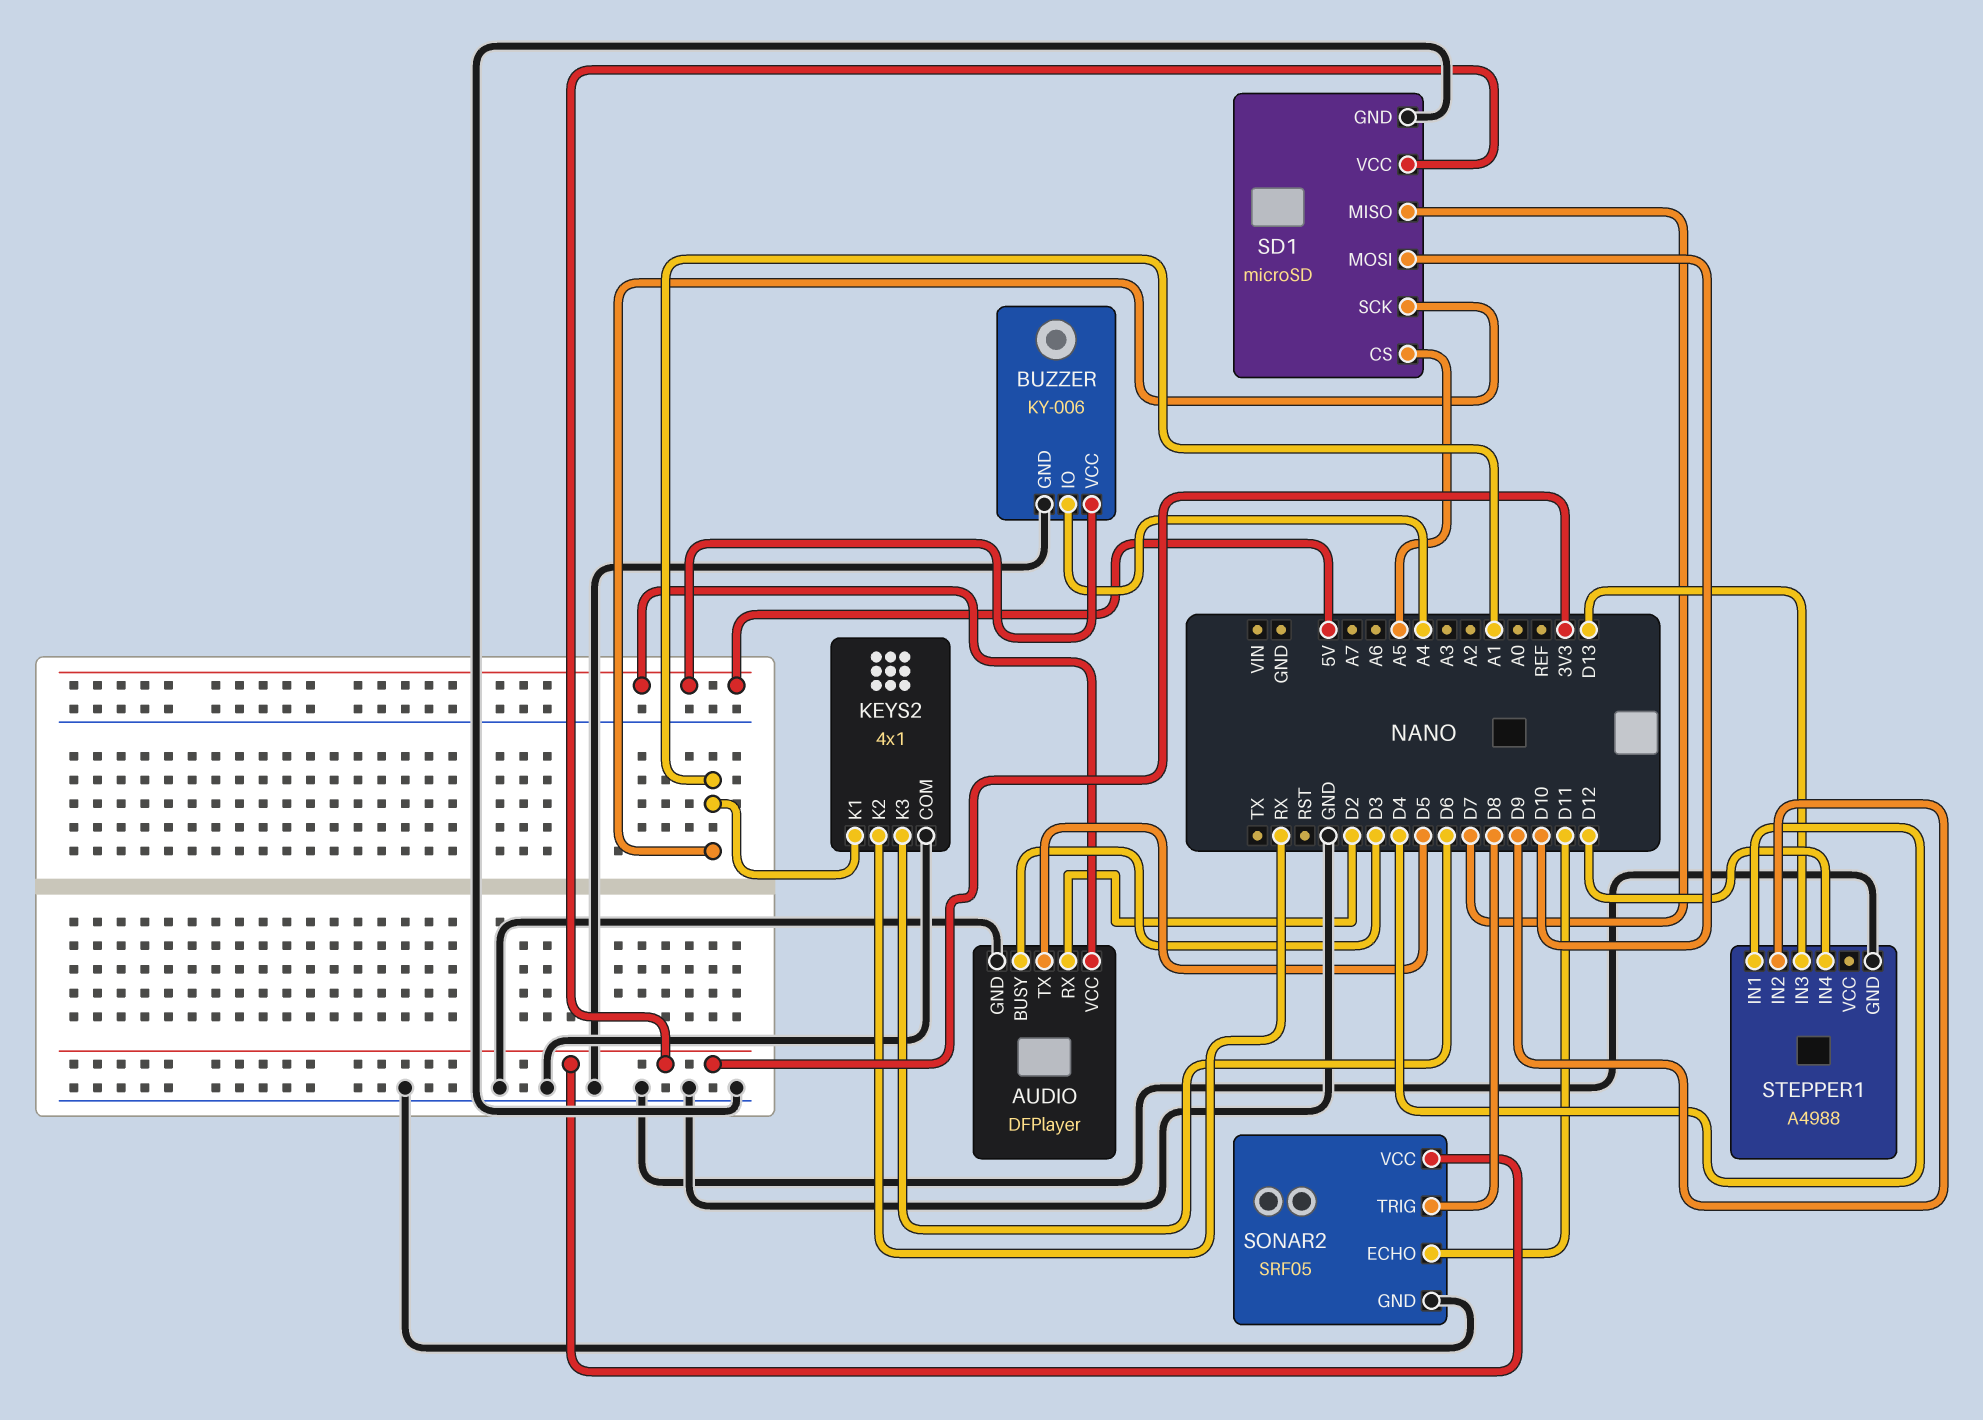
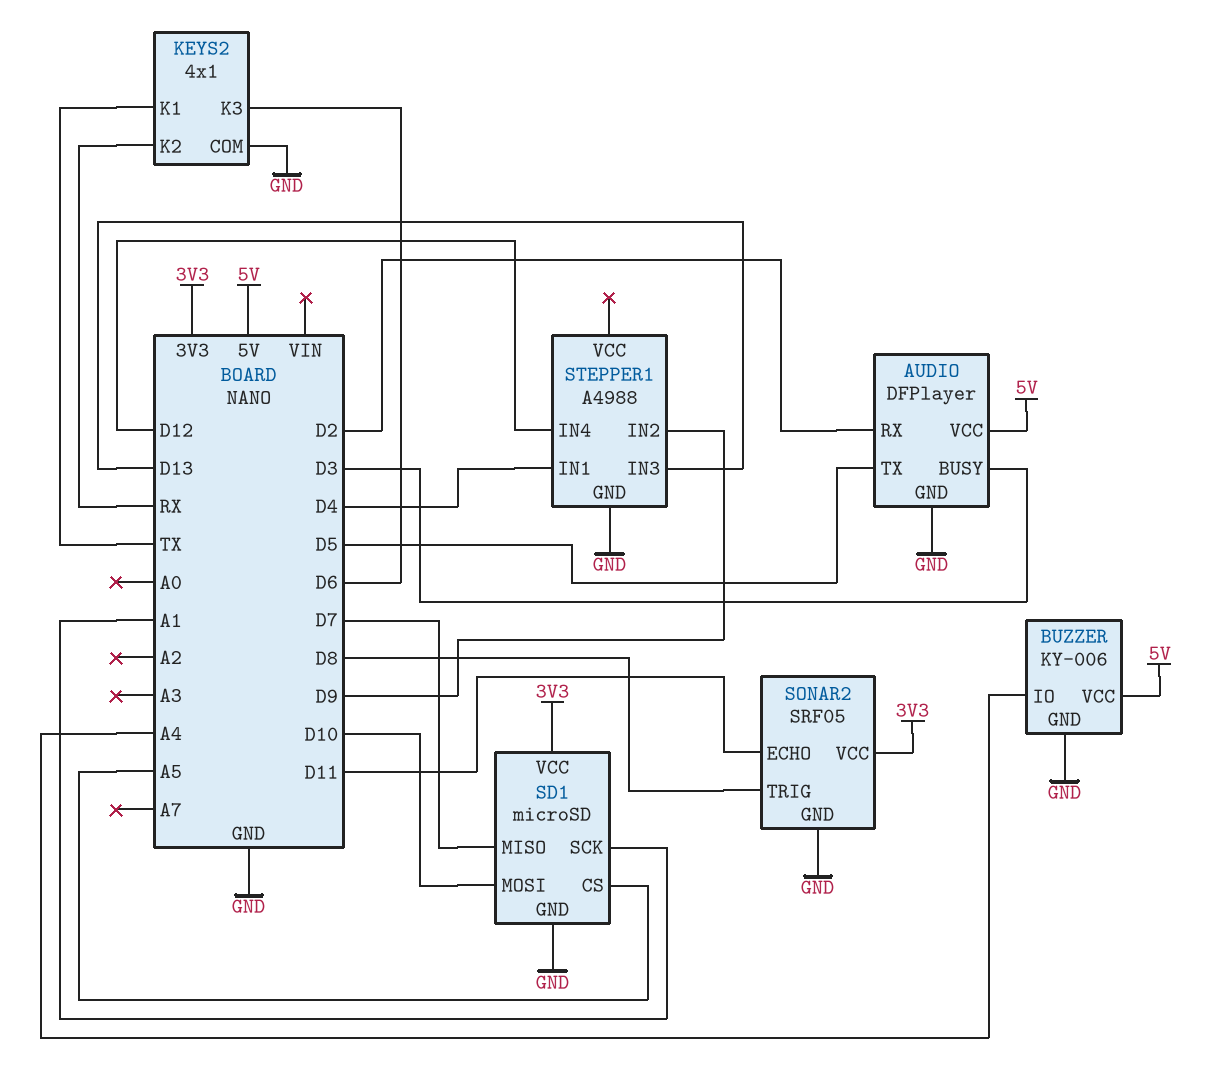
KEYS2 pin K1: A1 -> TX

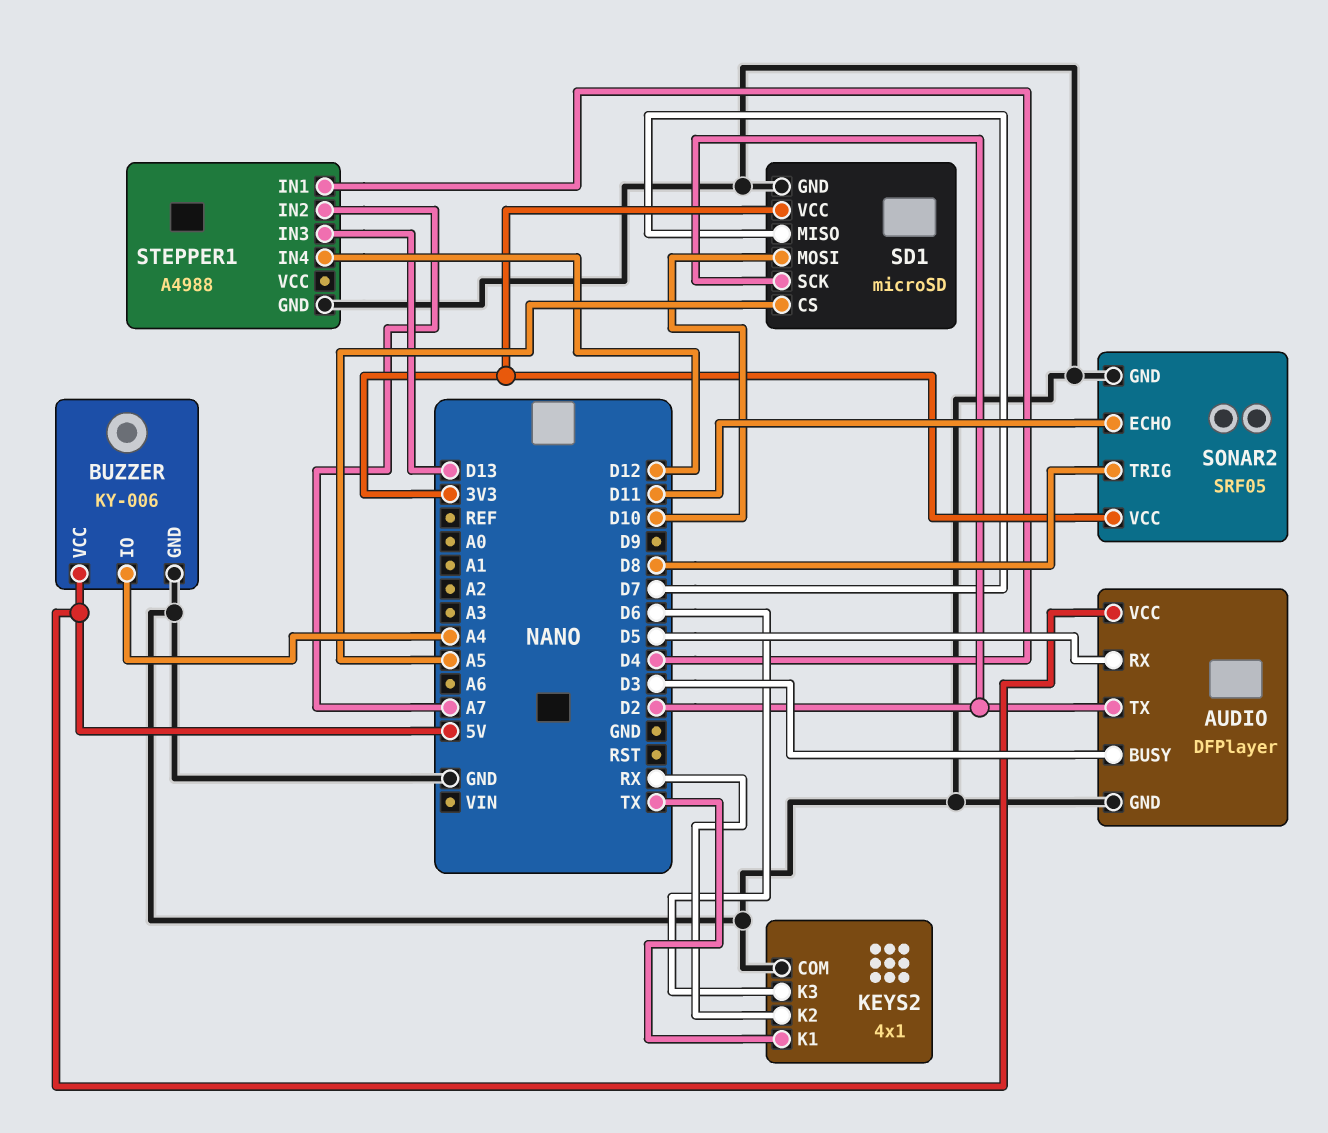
AUDIO pin RX: D2 -> D5
AUDIO pin TX: D5 -> D2
SD1 pin SCK: A1 -> D2
STEPPER1 pin IN2: D9 -> A7

